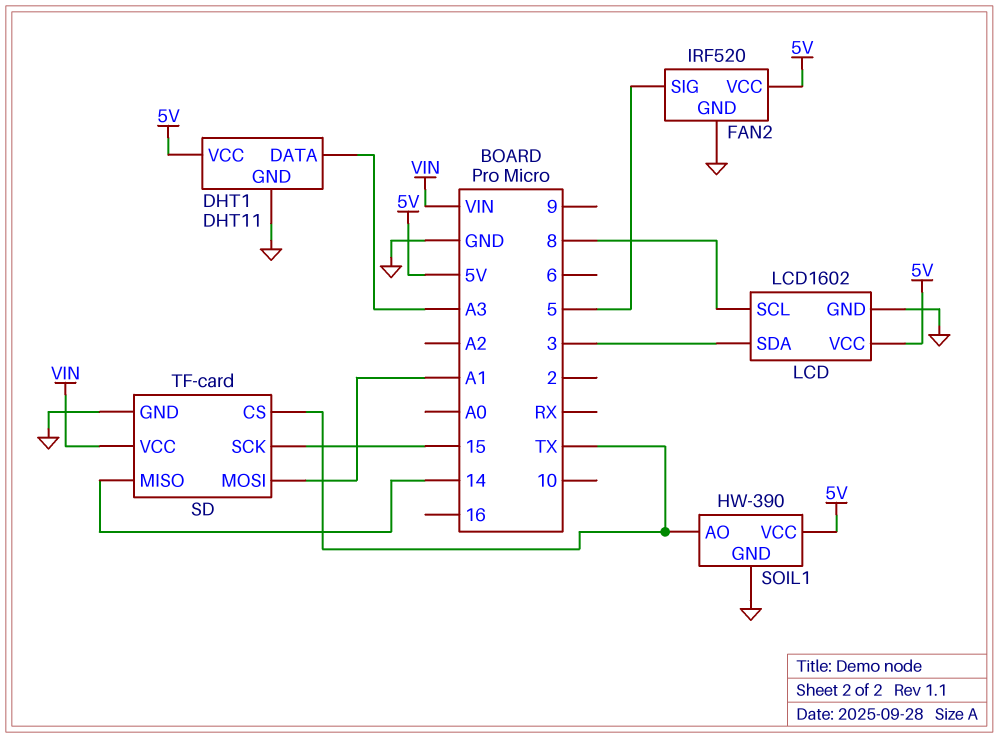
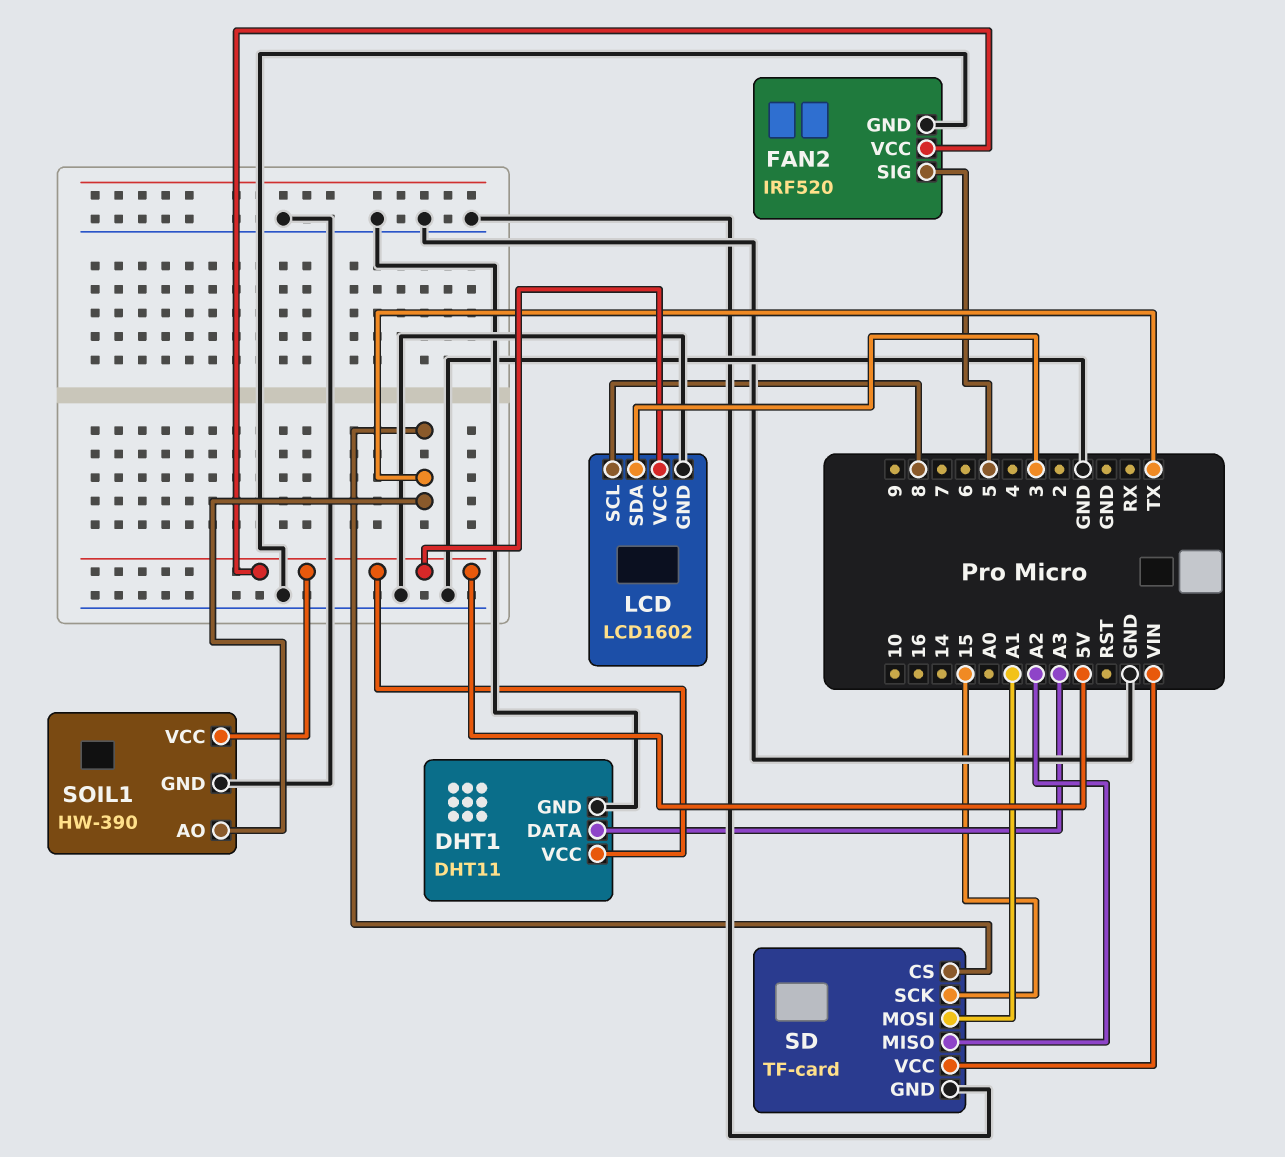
SD pin MISO: 14 -> A2

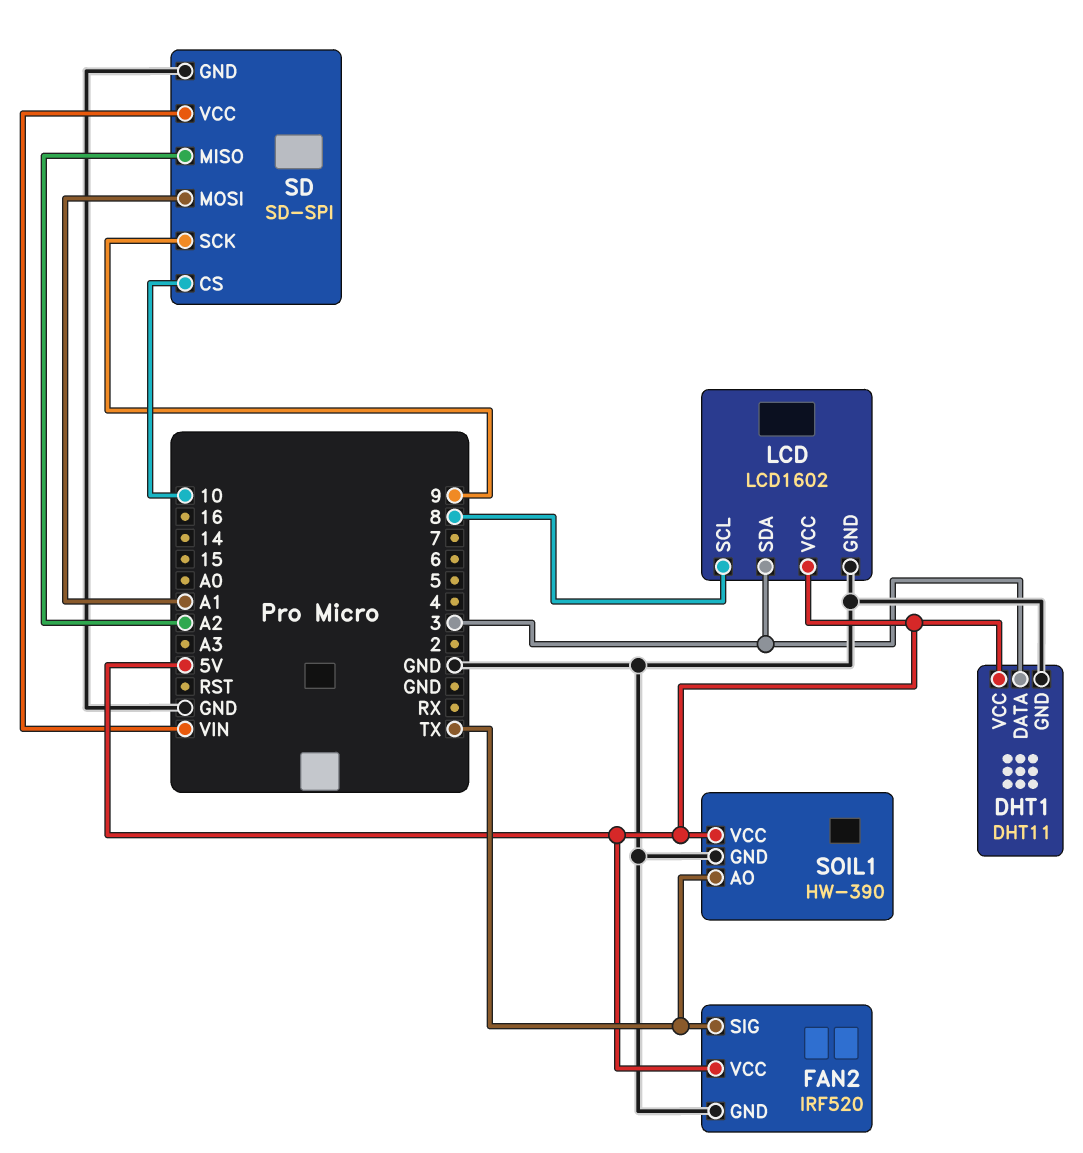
DHT1 pin DATA: A3 -> 3
FAN2 pin SIG: 5 -> TX
SD: TF-card -> SD-SPI
SD pin CS: TX -> 10
SD pin SCK: 15 -> 9

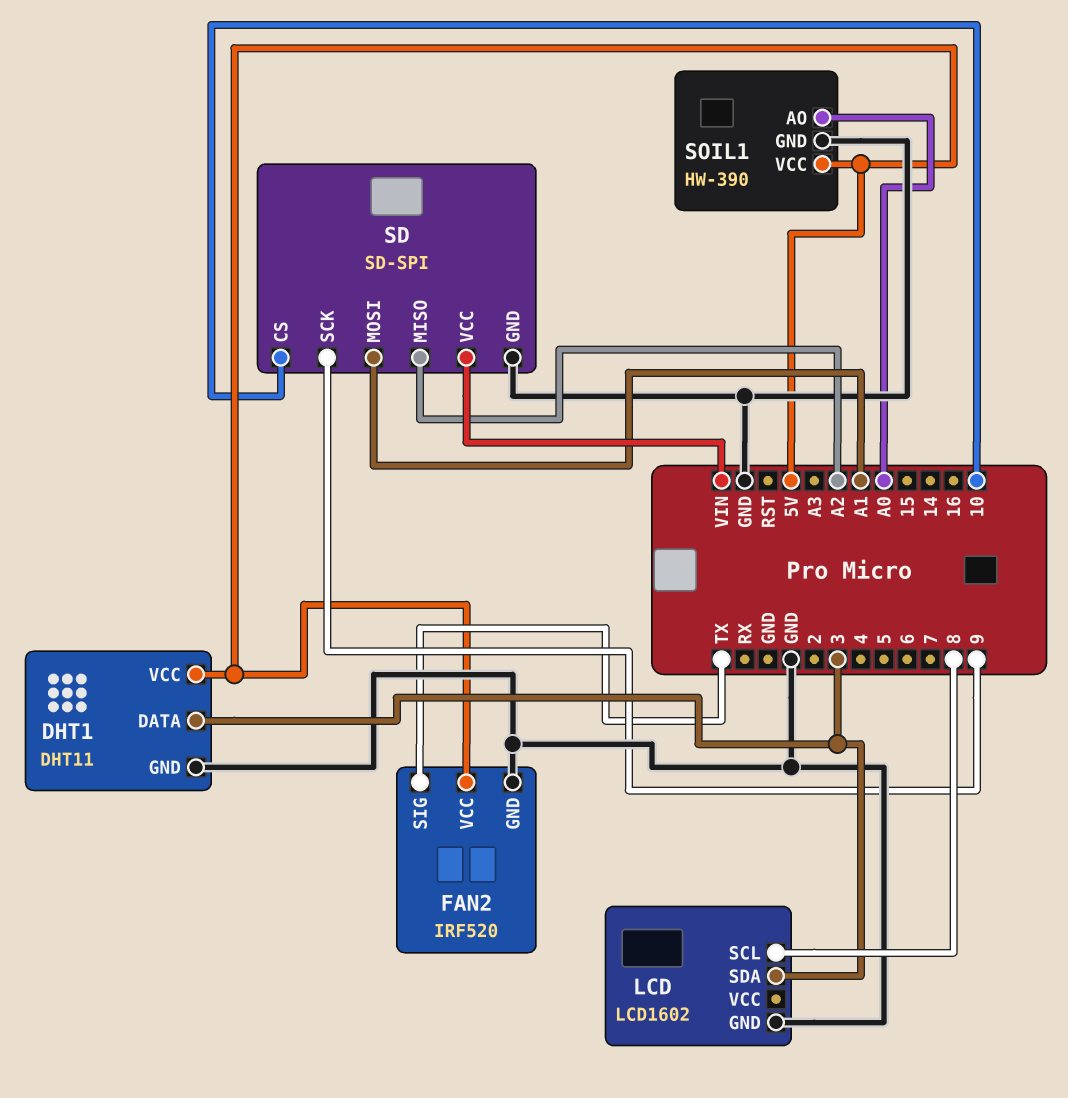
LCD pin VCC: 5V -> none
SOIL1 pin AO: TX -> A0

